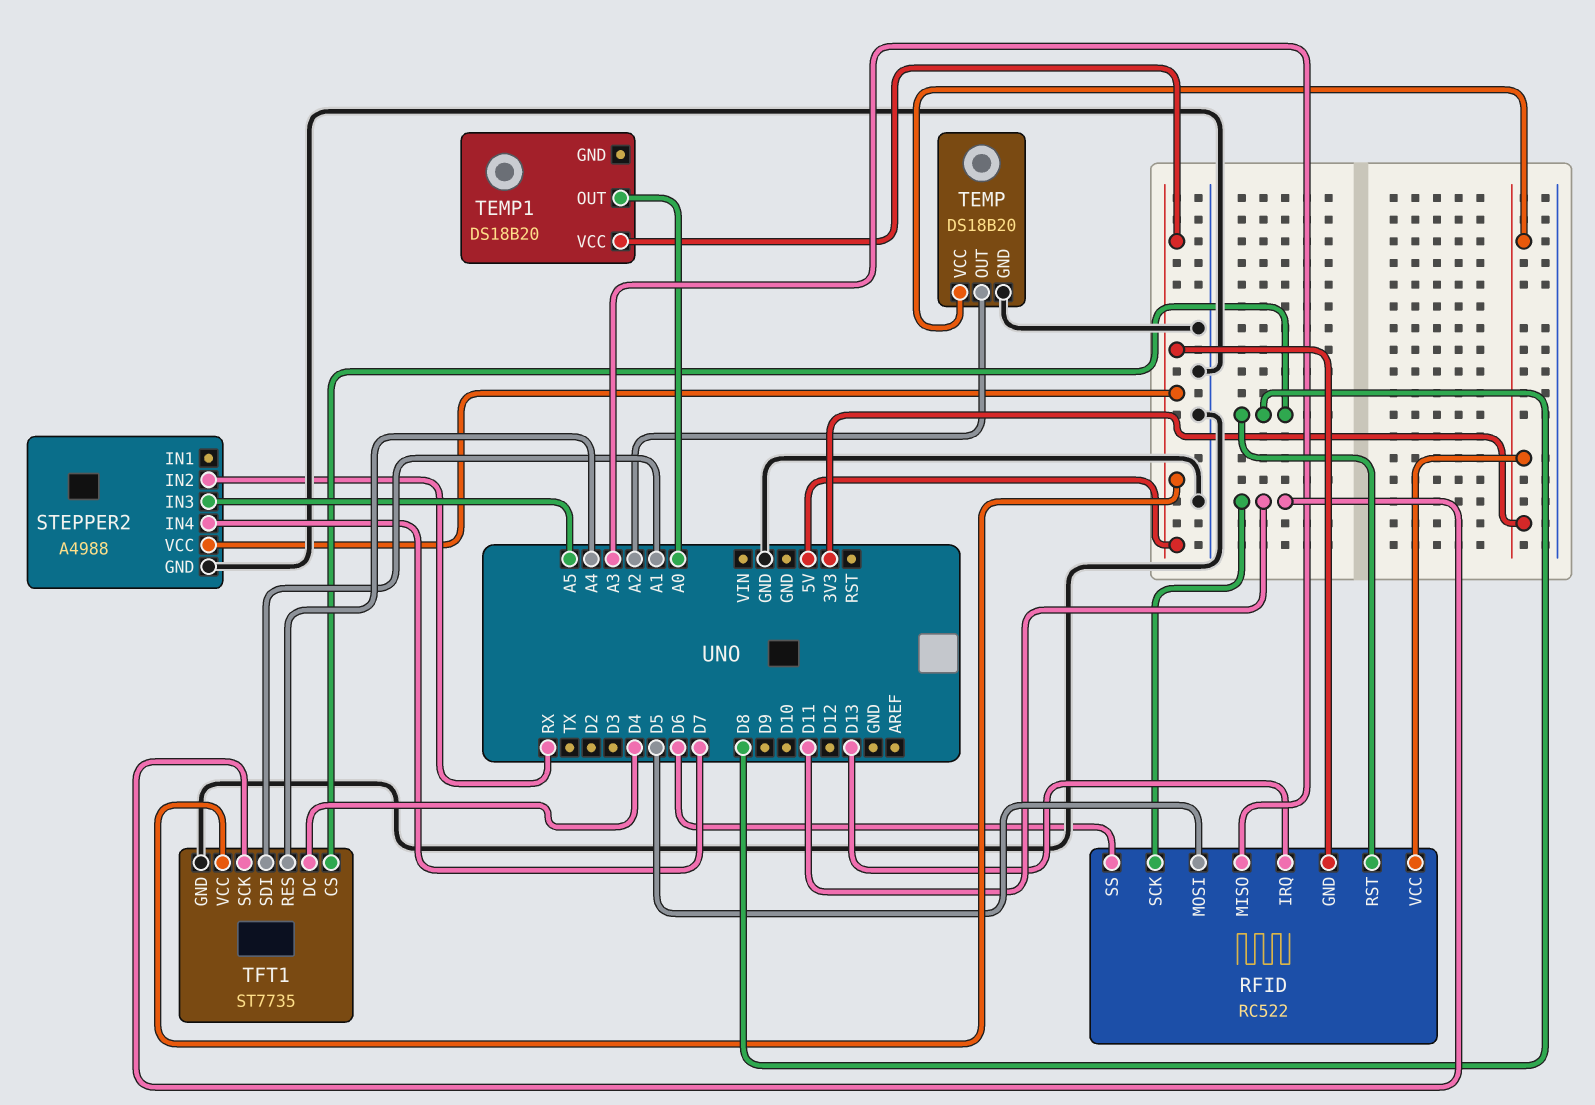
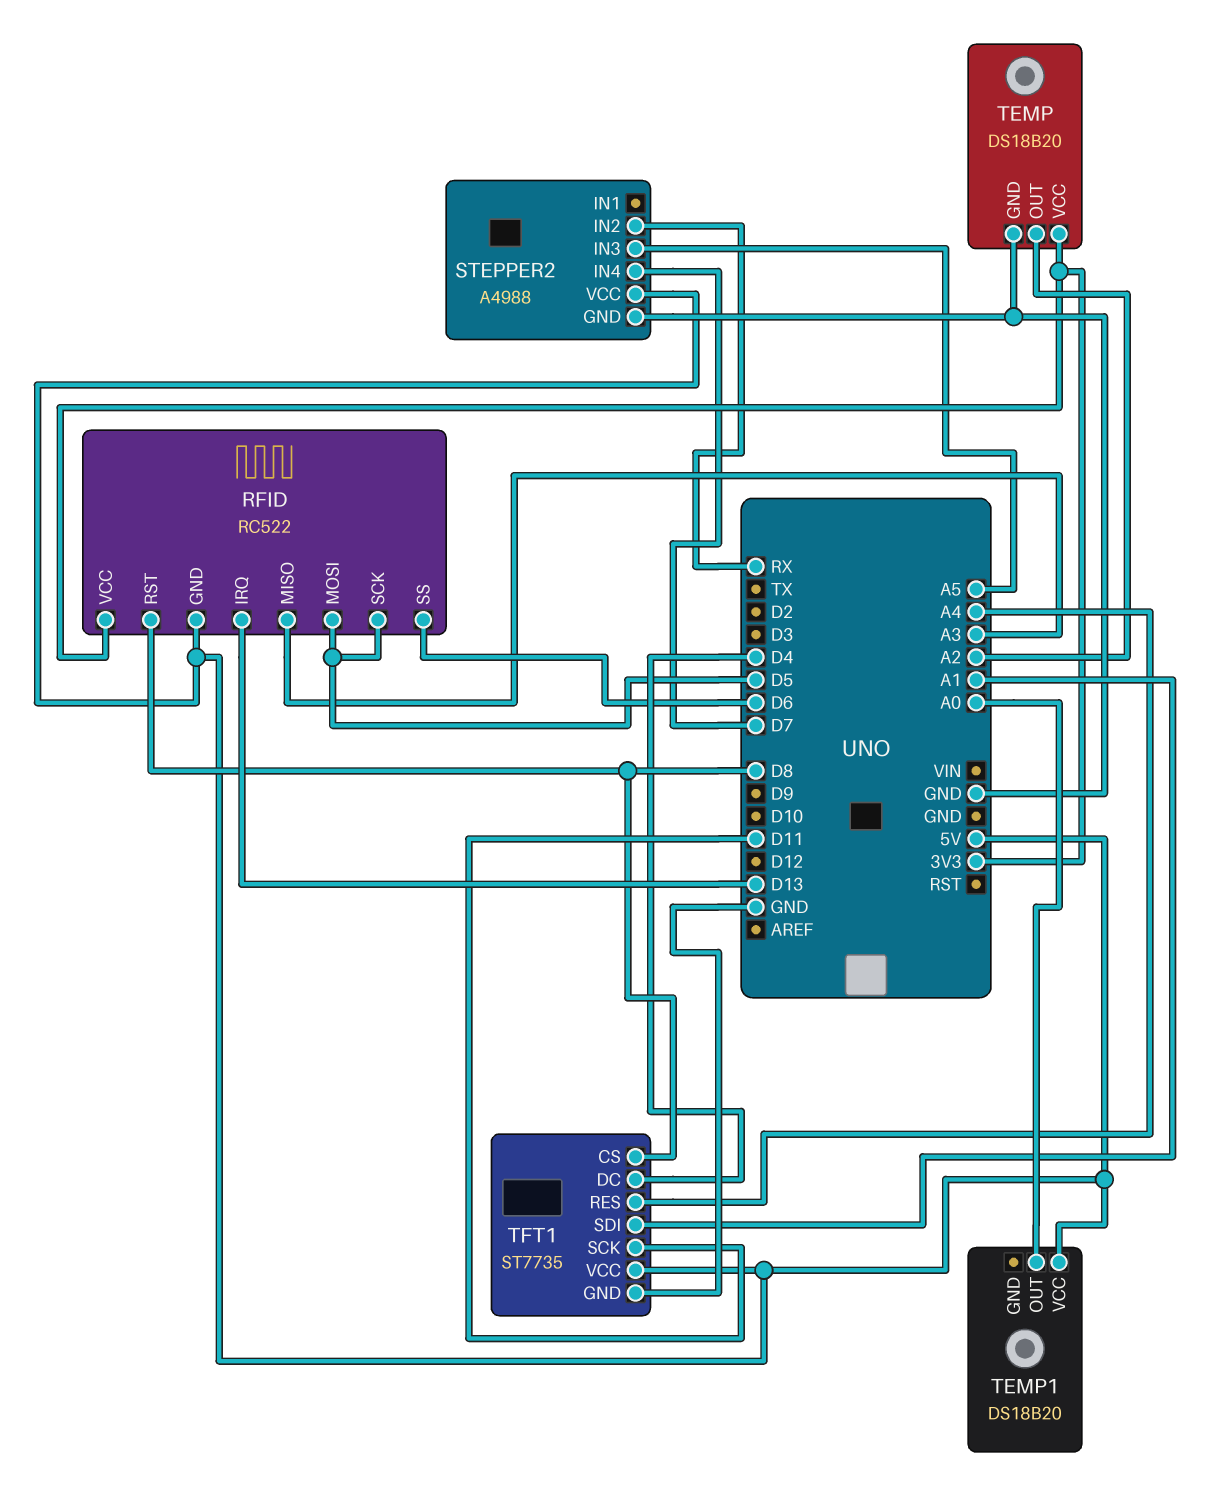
RFID pin SCK: D11 -> D5

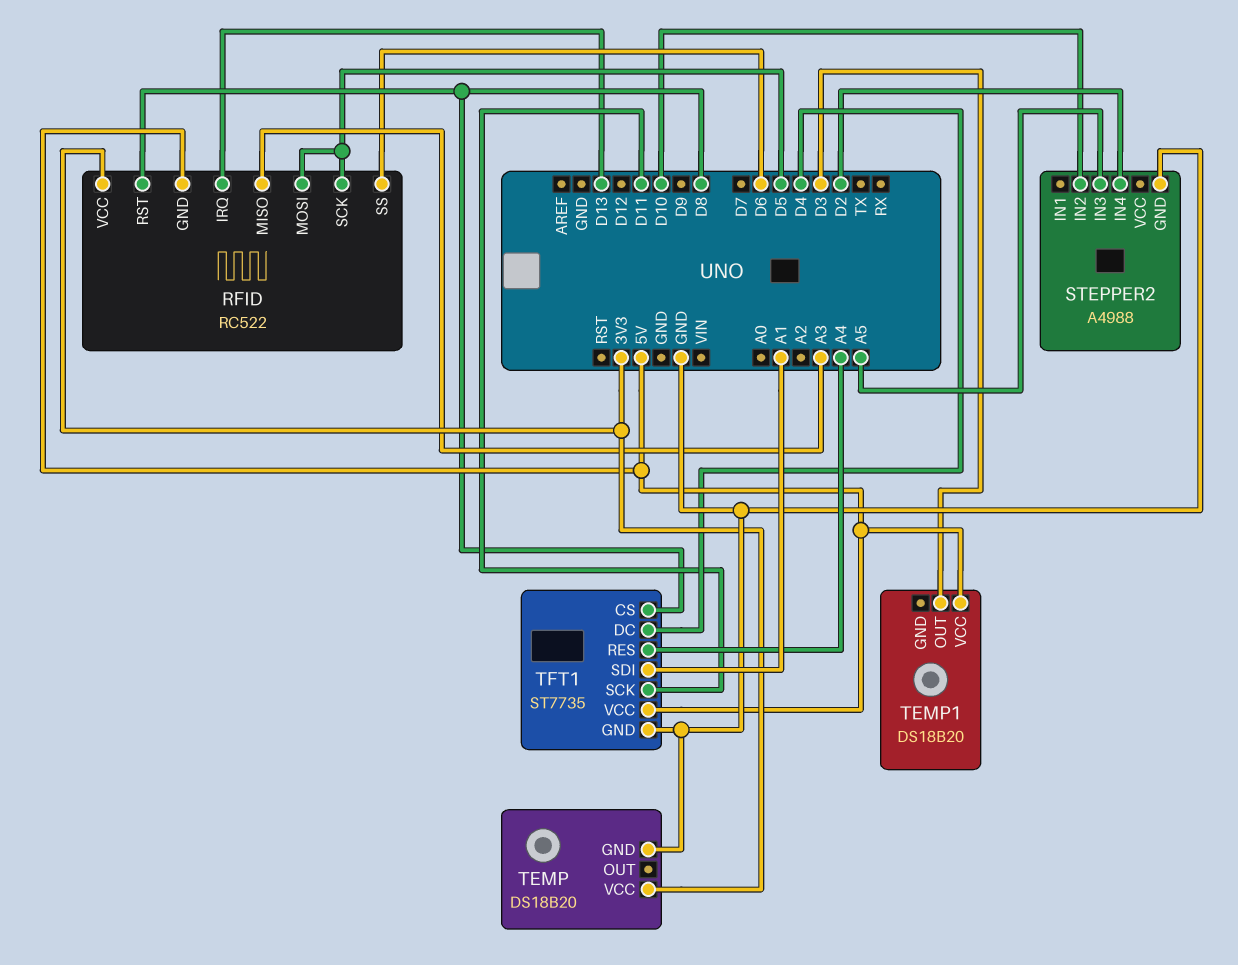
STEPPER2 pin IN2: RX -> D10
STEPPER2 pin IN4: D7 -> D2
STEPPER2 pin VCC: 5V -> none
TEMP pin OUT: A2 -> none
TEMP1 pin OUT: A0 -> D3

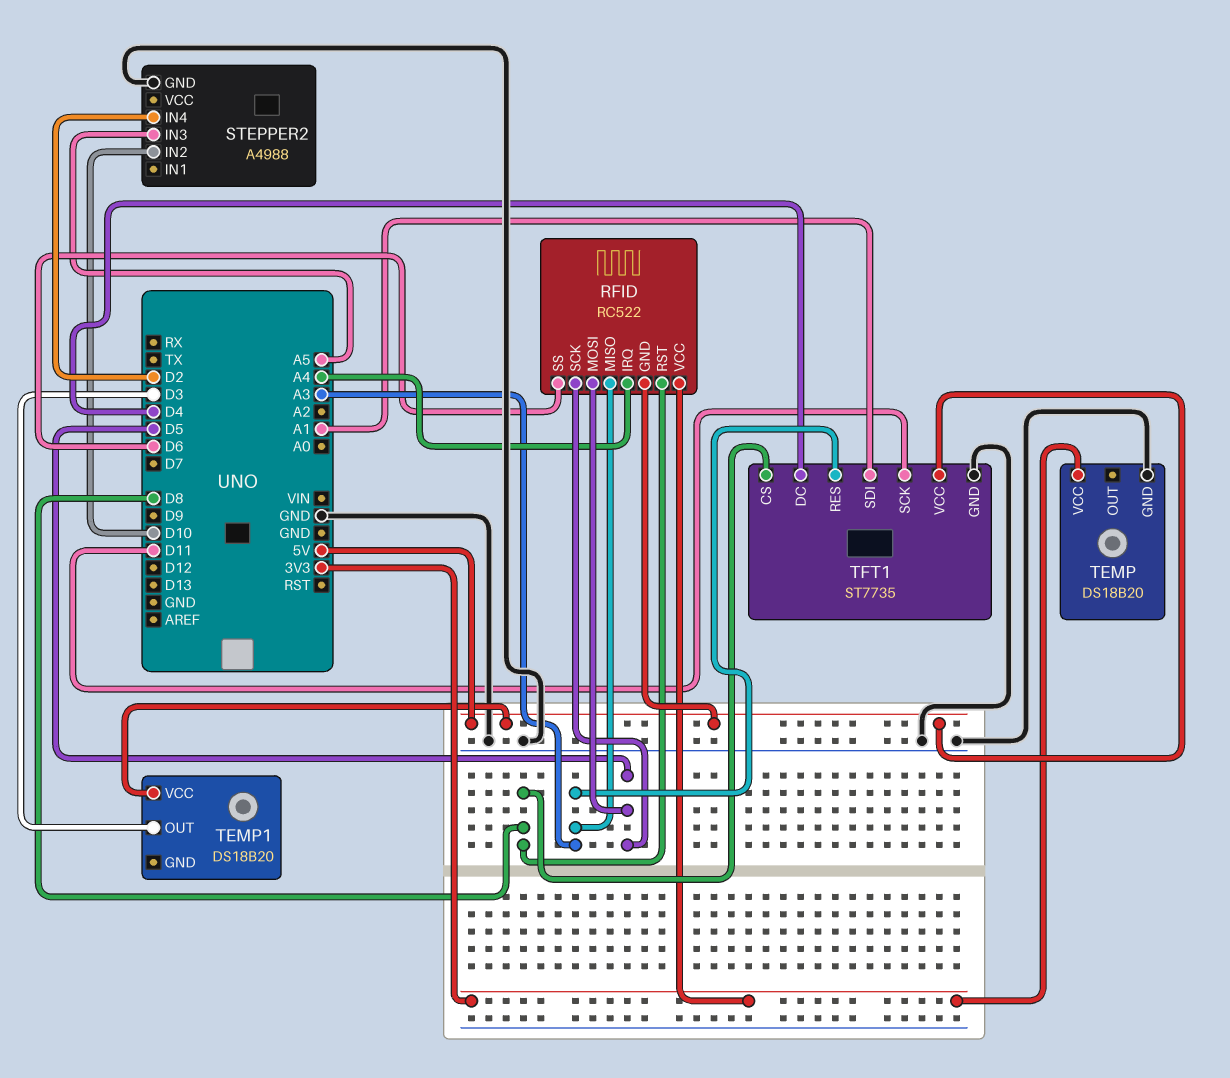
RFID pin IRQ: D13 -> A4
TFT1 pin RES: A4 -> A3

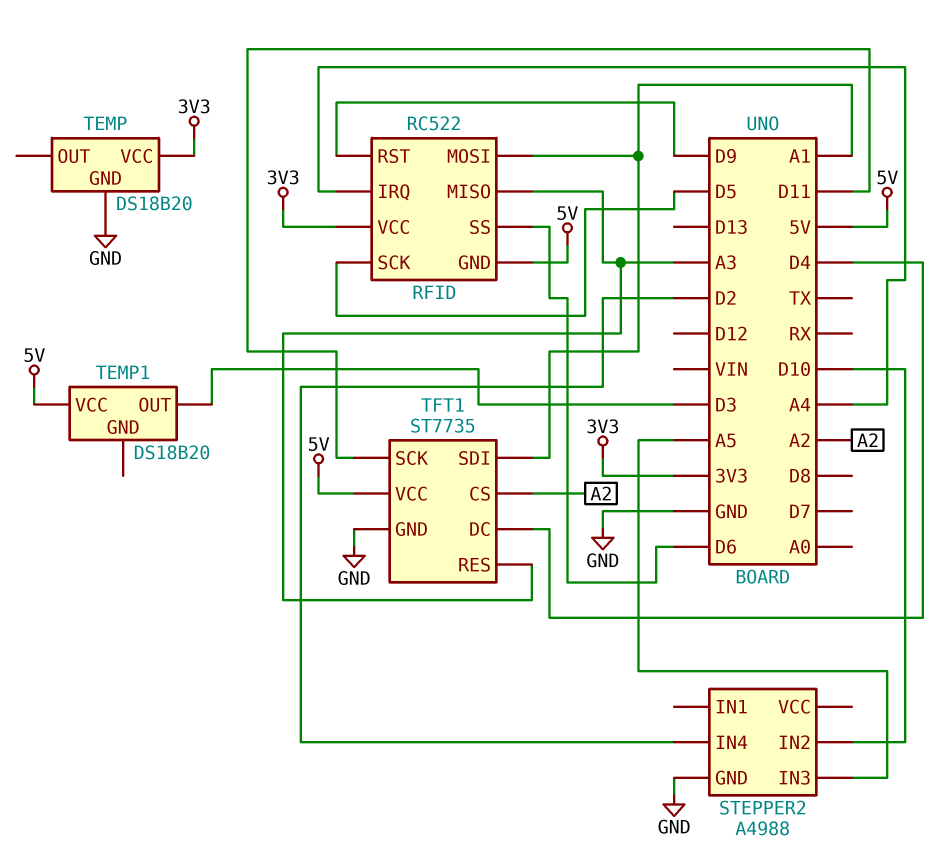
RFID pin MOSI: D5 -> A1
RFID pin RST: D8 -> D9
TFT1 pin CS: D8 -> A2

